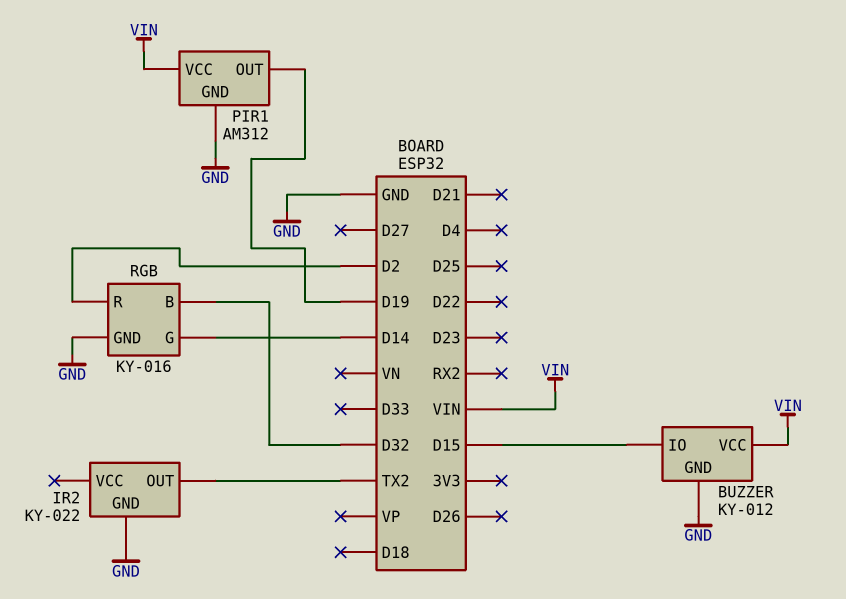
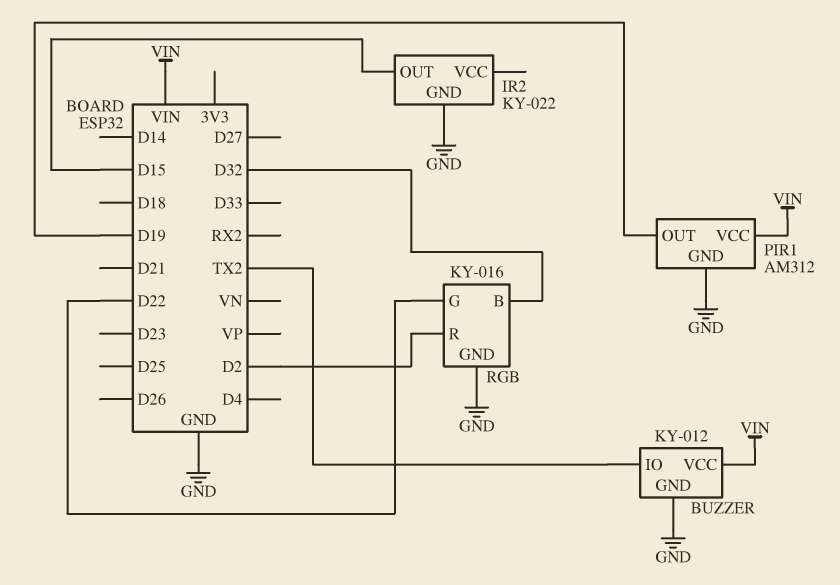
BUZZER pin IO: D15 -> TX2
IR2 pin OUT: TX2 -> D15
RGB pin G: D14 -> D22

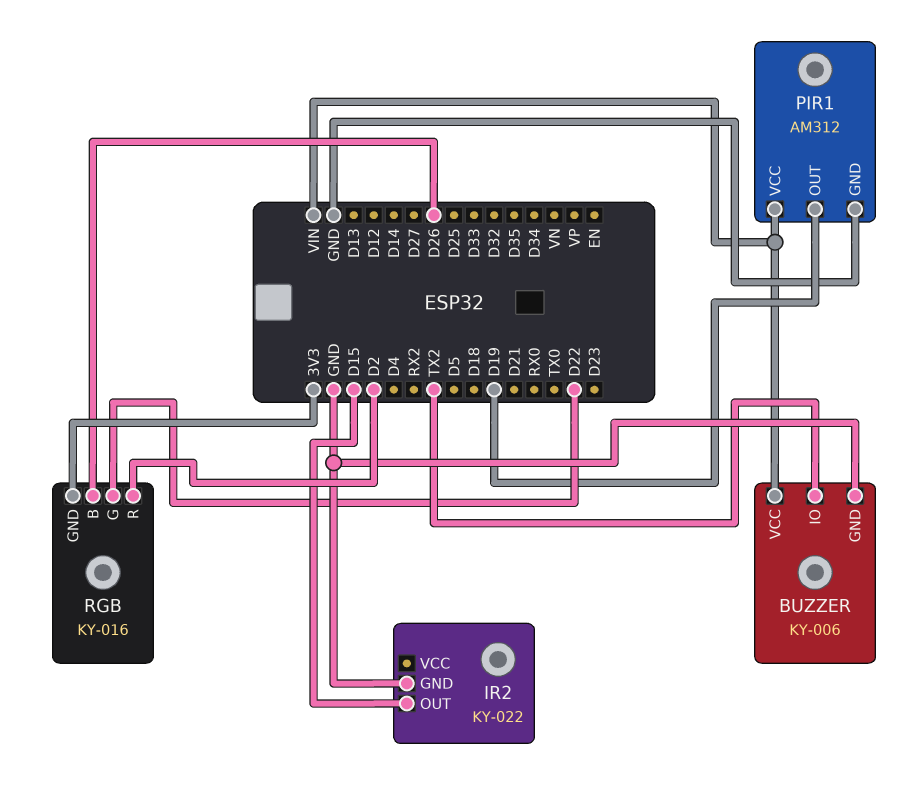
BUZZER: KY-012 -> KY-006
RGB pin B: D32 -> D26
RGB pin GND: GND -> 3V3

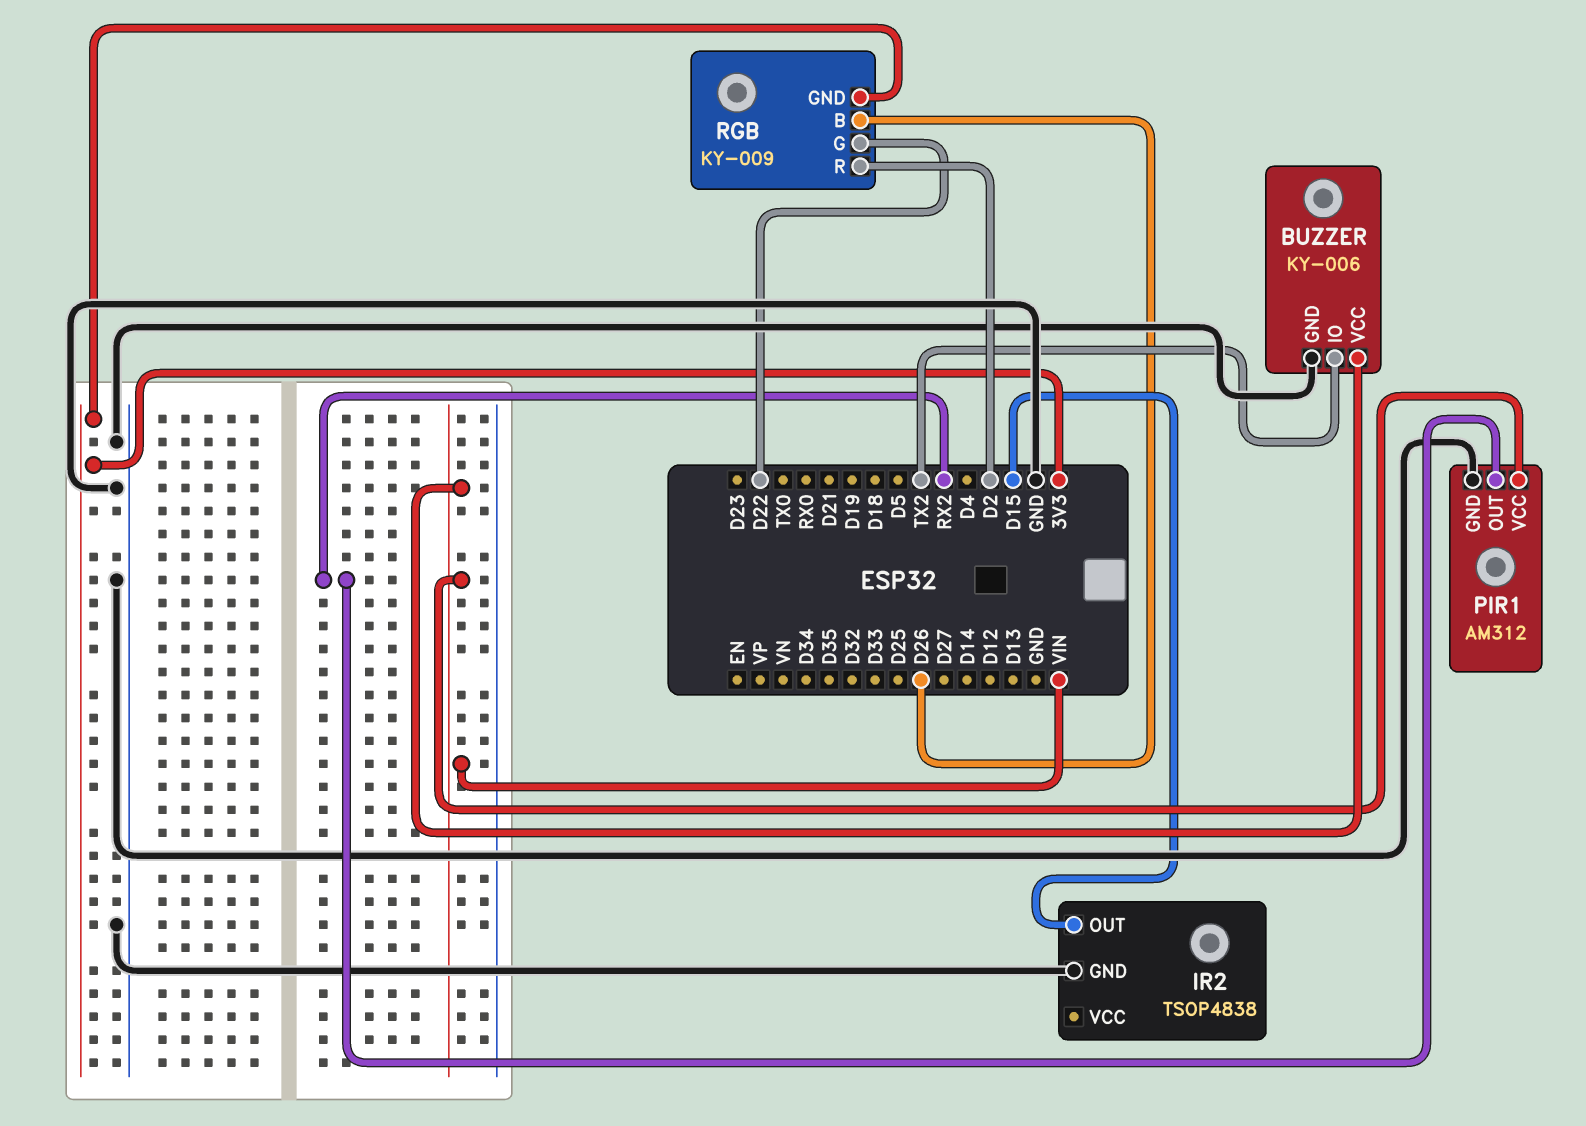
IR2: KY-022 -> TSOP4838
PIR1 pin OUT: D19 -> RX2
RGB: KY-016 -> KY-009

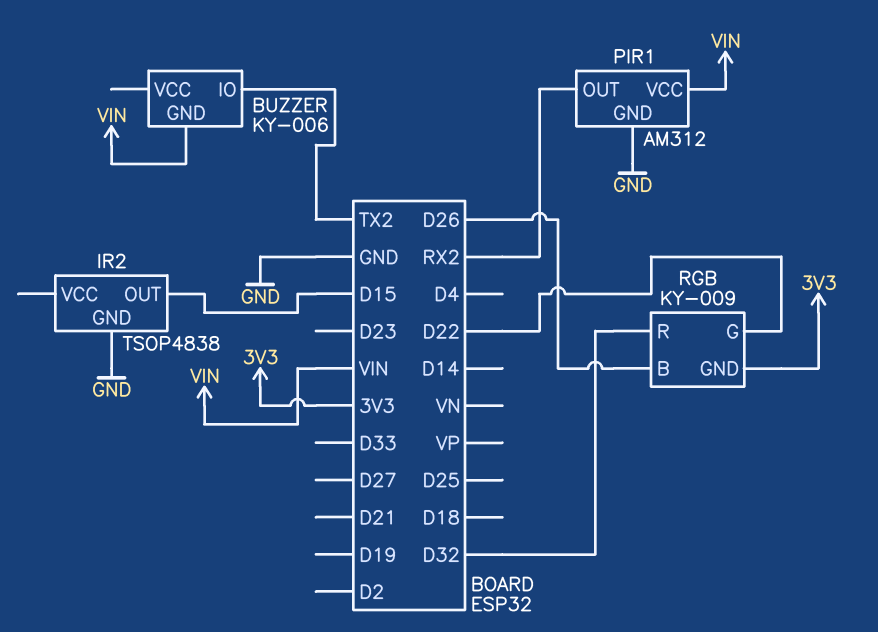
BUZZER pin GND: GND -> VIN
BUZZER pin VCC: VIN -> none
RGB pin R: D2 -> D32

